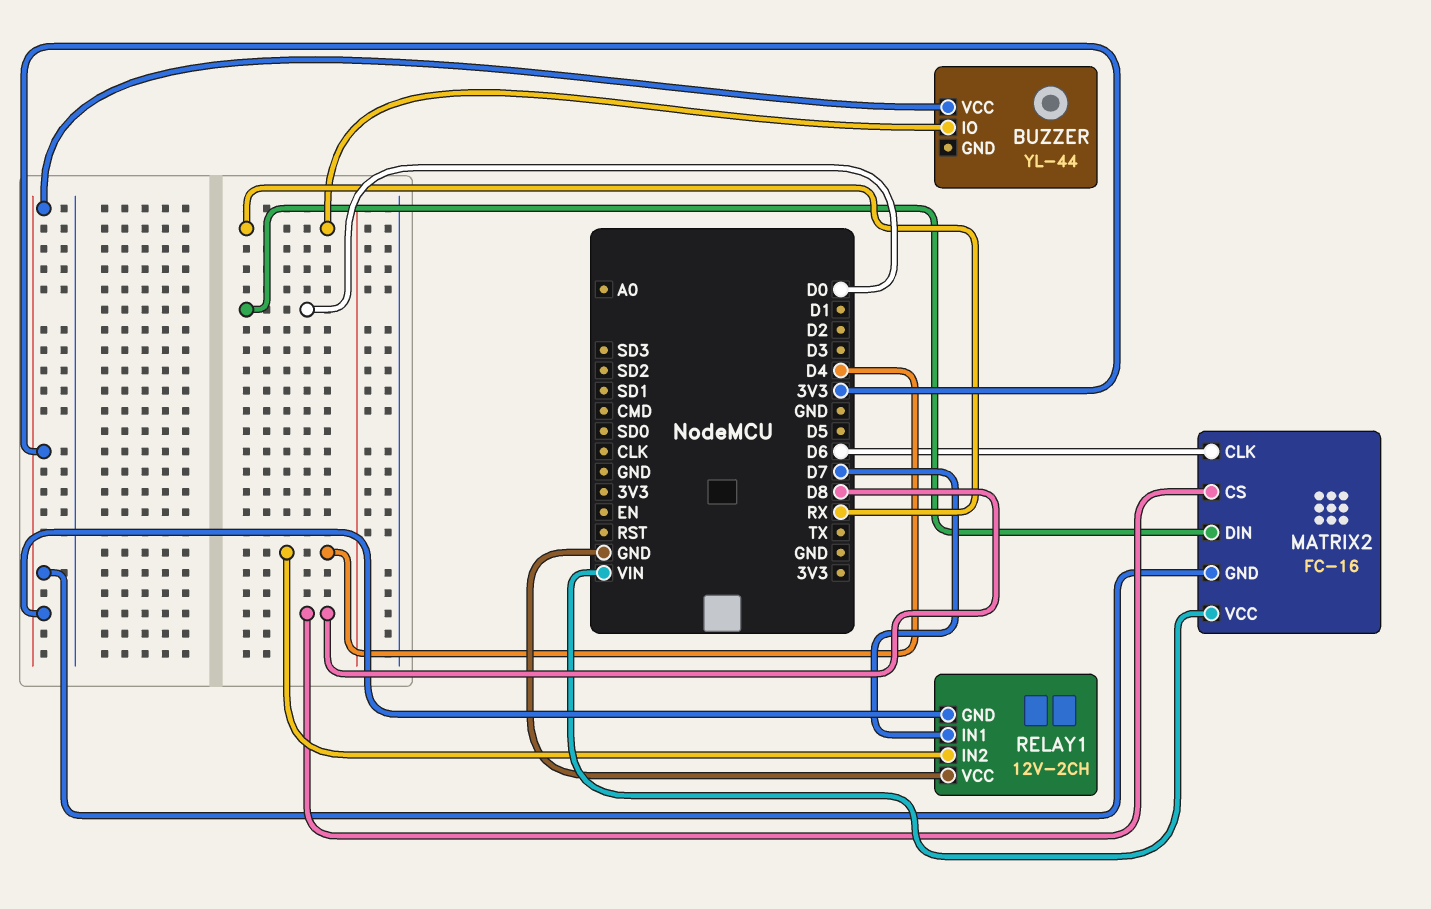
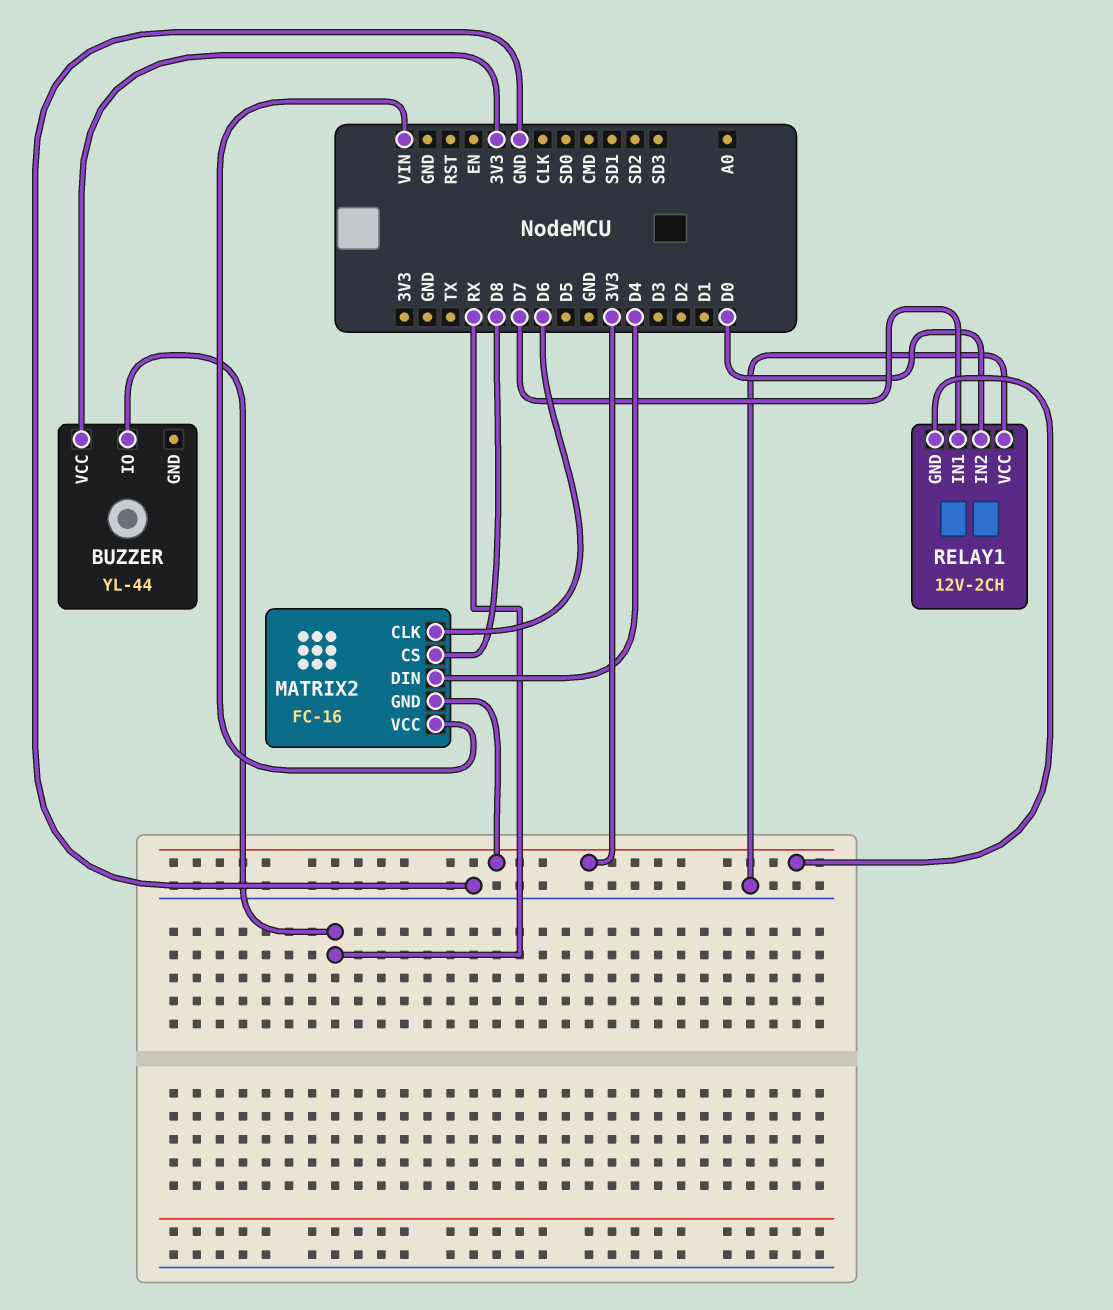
MATRIX2 pin DIN: D0 -> D4
RELAY1 pin IN2: D4 -> D0

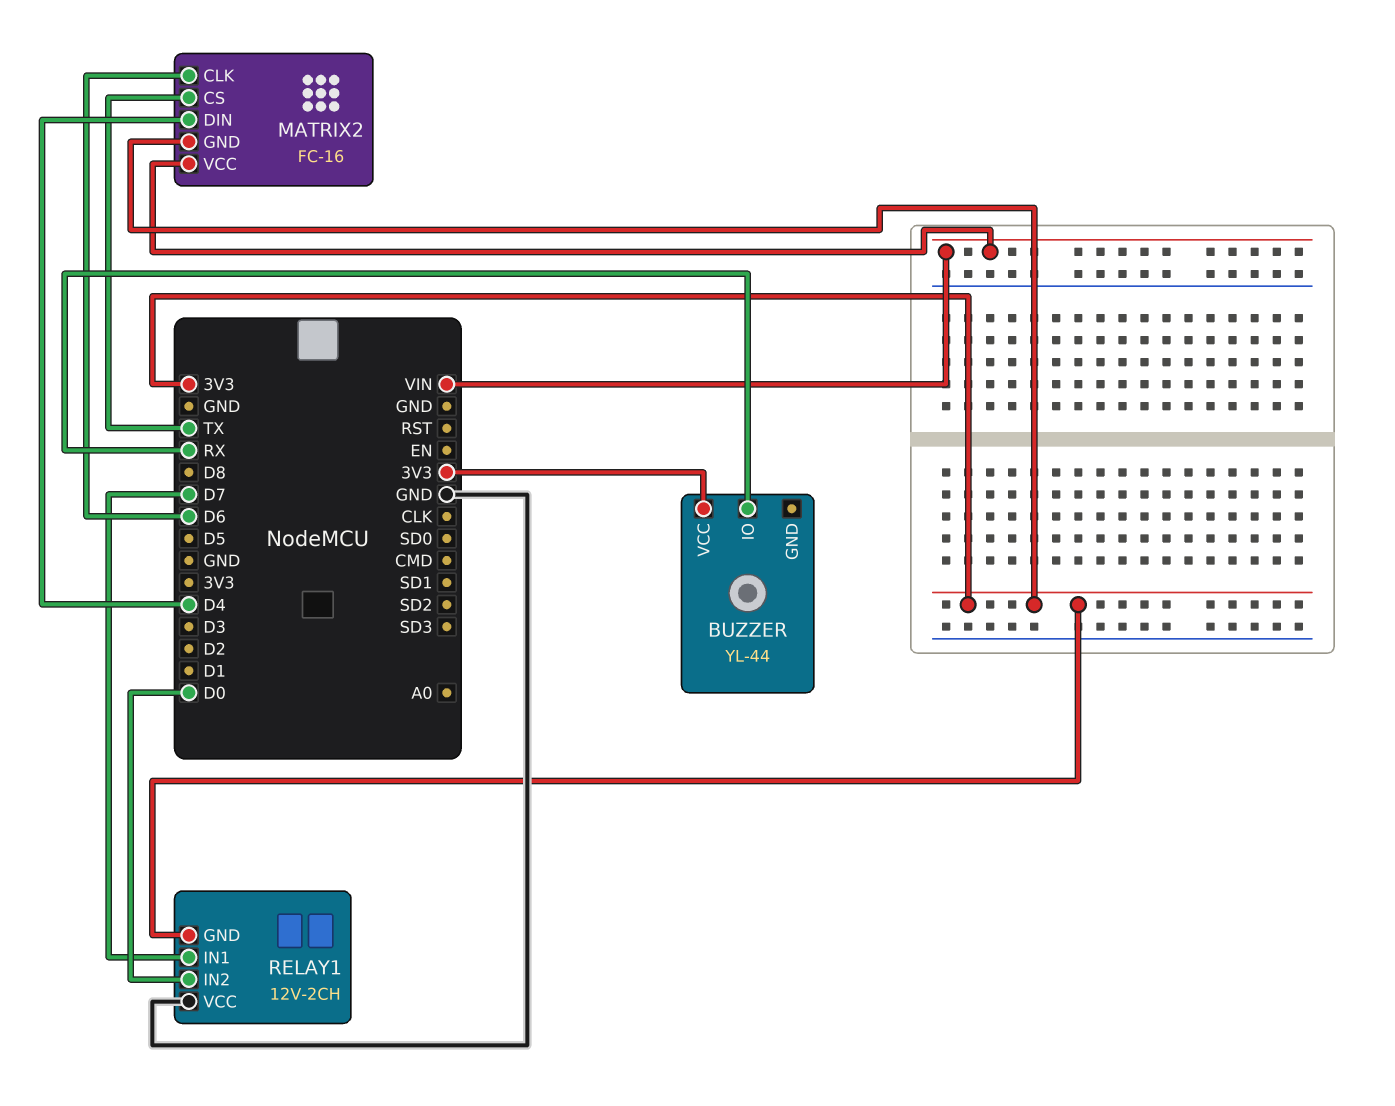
MATRIX2 pin CS: D8 -> TX

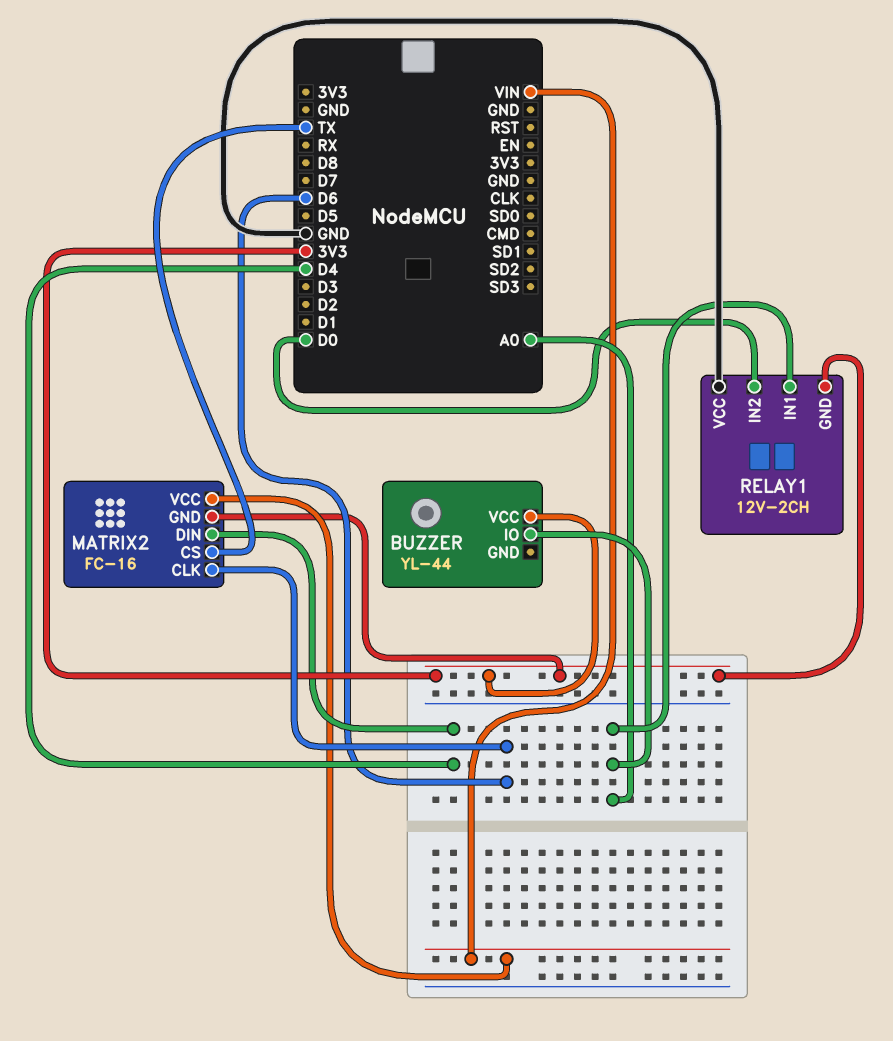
BUZZER pin IO: RX -> A0
RELAY1 pin IN1: D7 -> A0

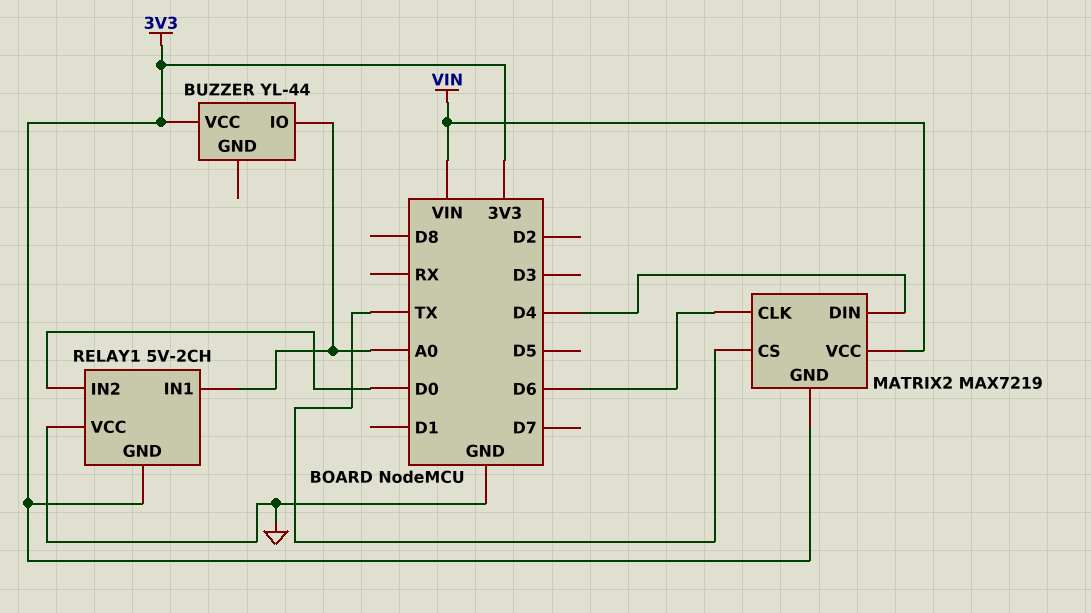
MATRIX2: FC-16 -> MAX7219
RELAY1: 12V-2CH -> 5V-2CH

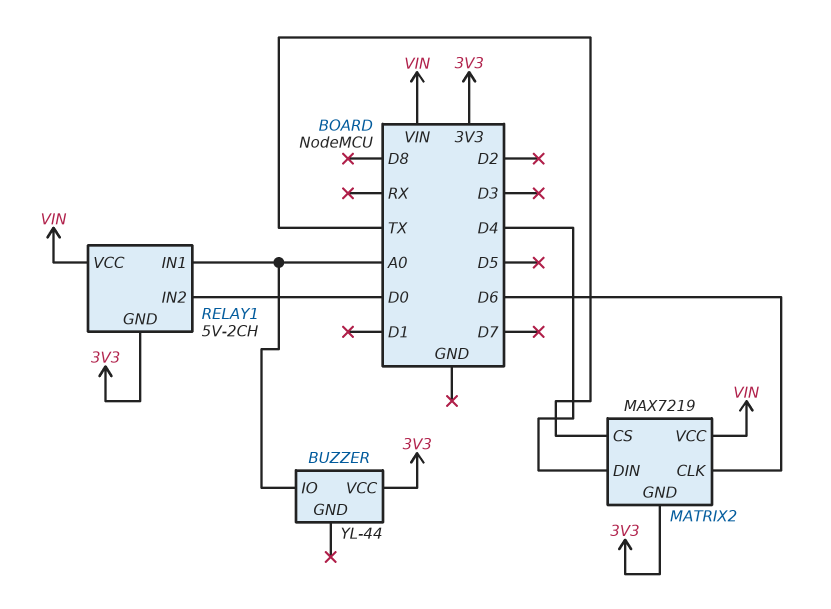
RELAY1 pin VCC: GND -> VIN

